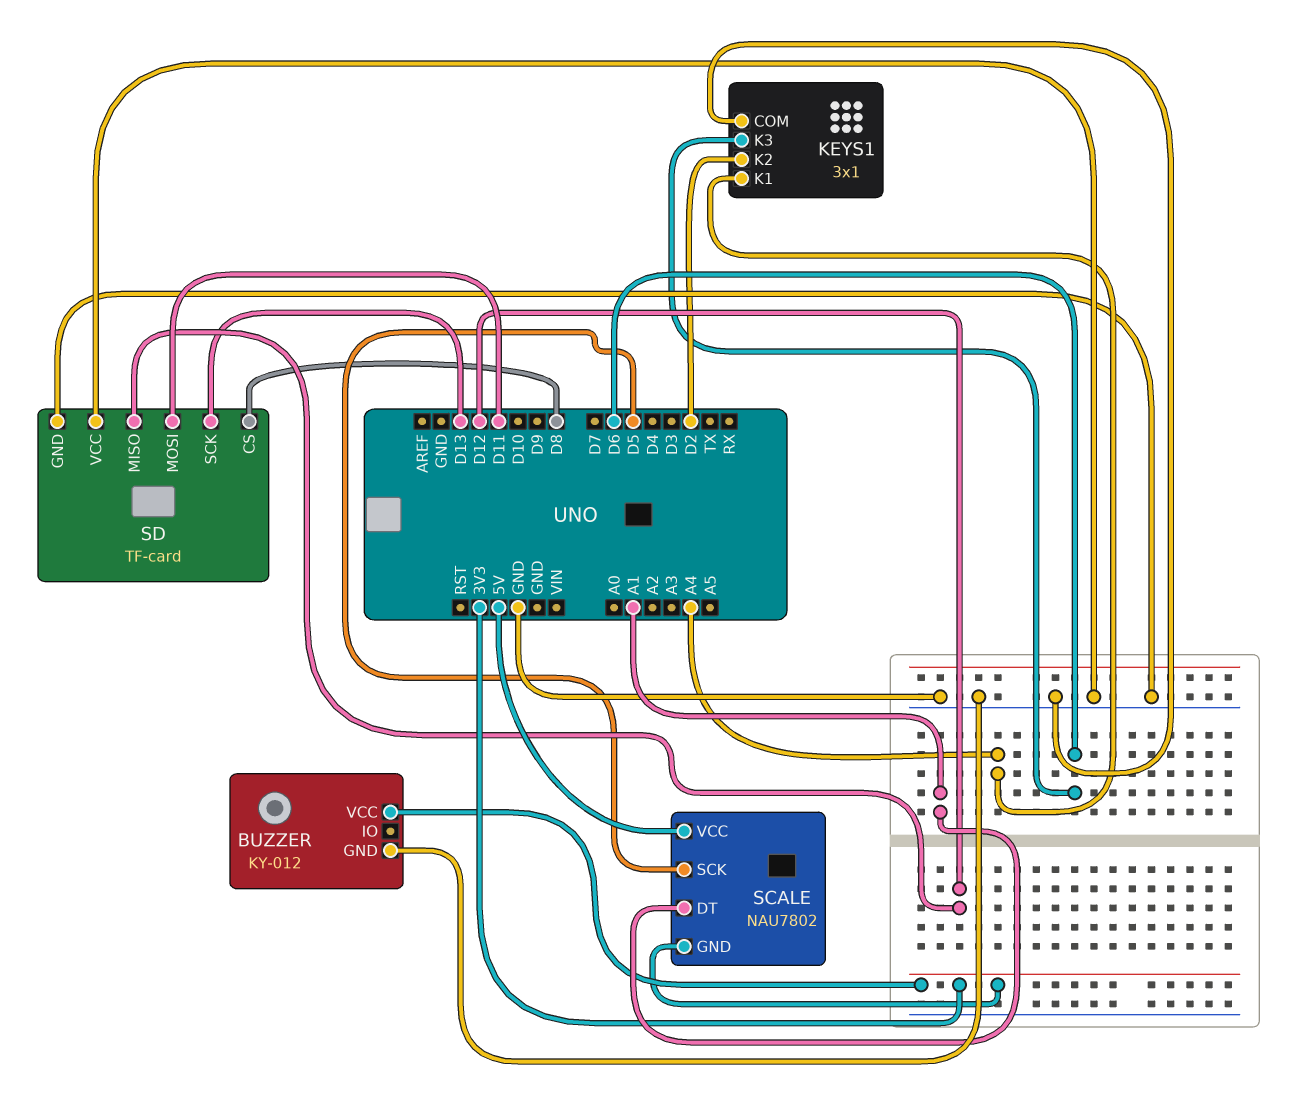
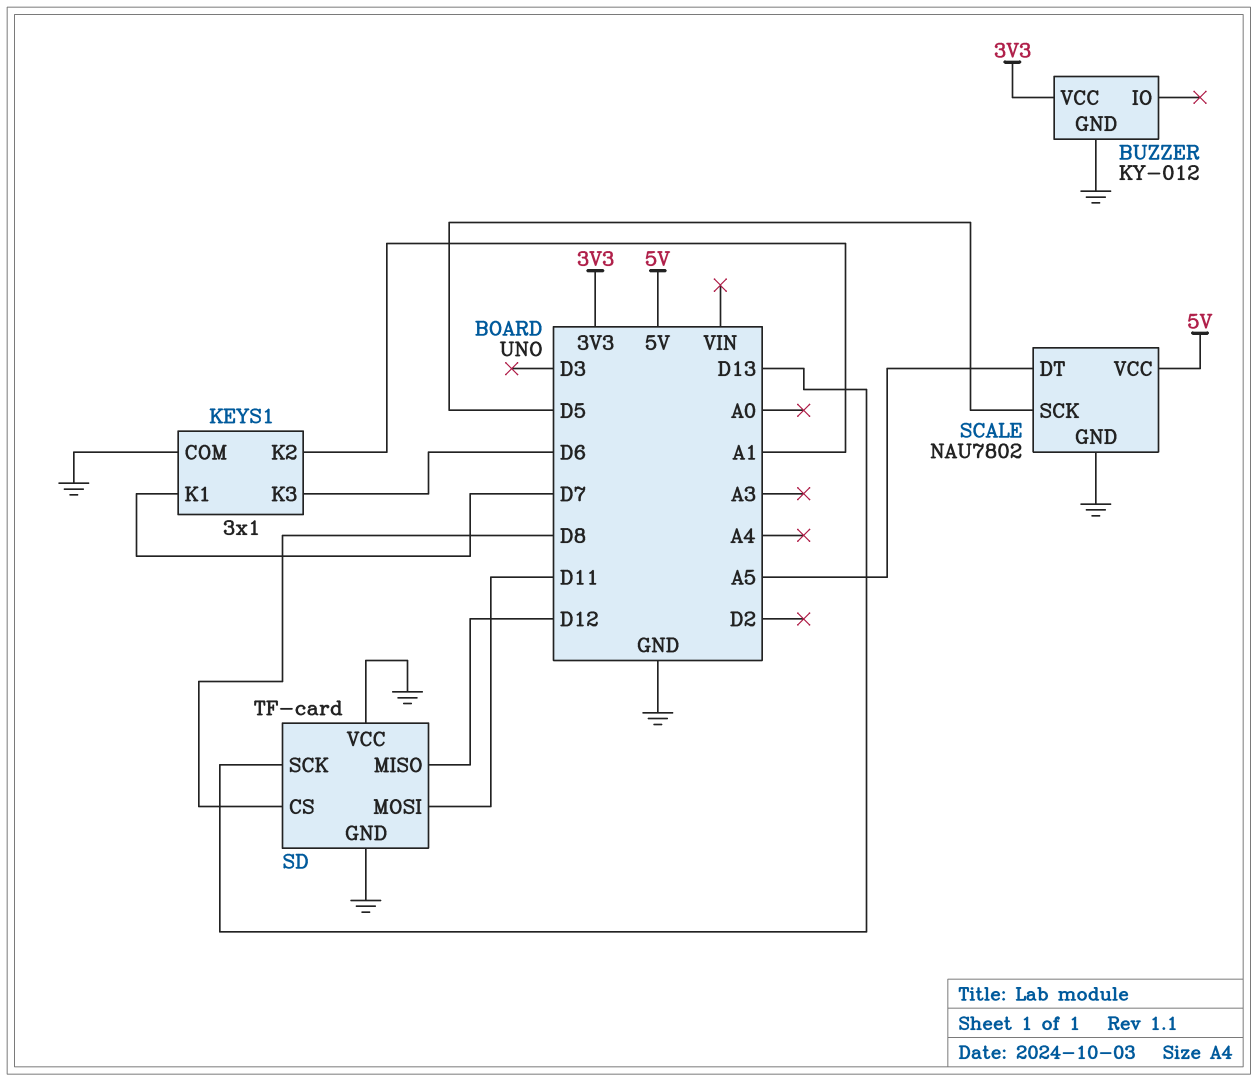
KEYS1 pin K1: A4 -> D7
KEYS1 pin K2: D2 -> A1
SCALE pin DT: A1 -> A5
SCALE pin GND: 3V3 -> GND

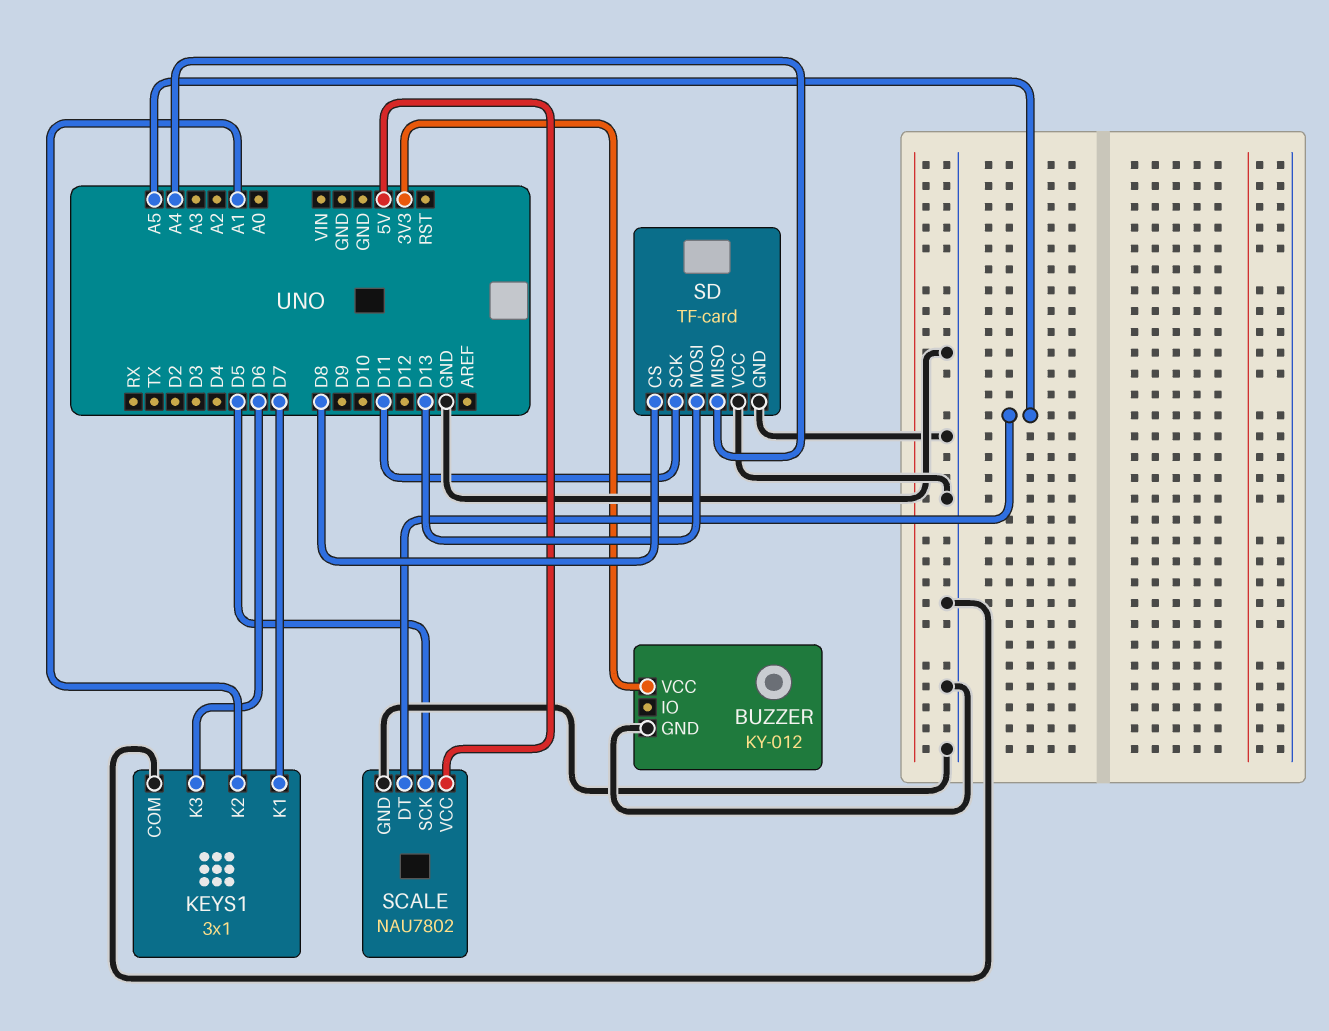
SD pin MISO: D12 -> A4
SD pin MOSI: D11 -> D13
SD pin SCK: D13 -> D11

